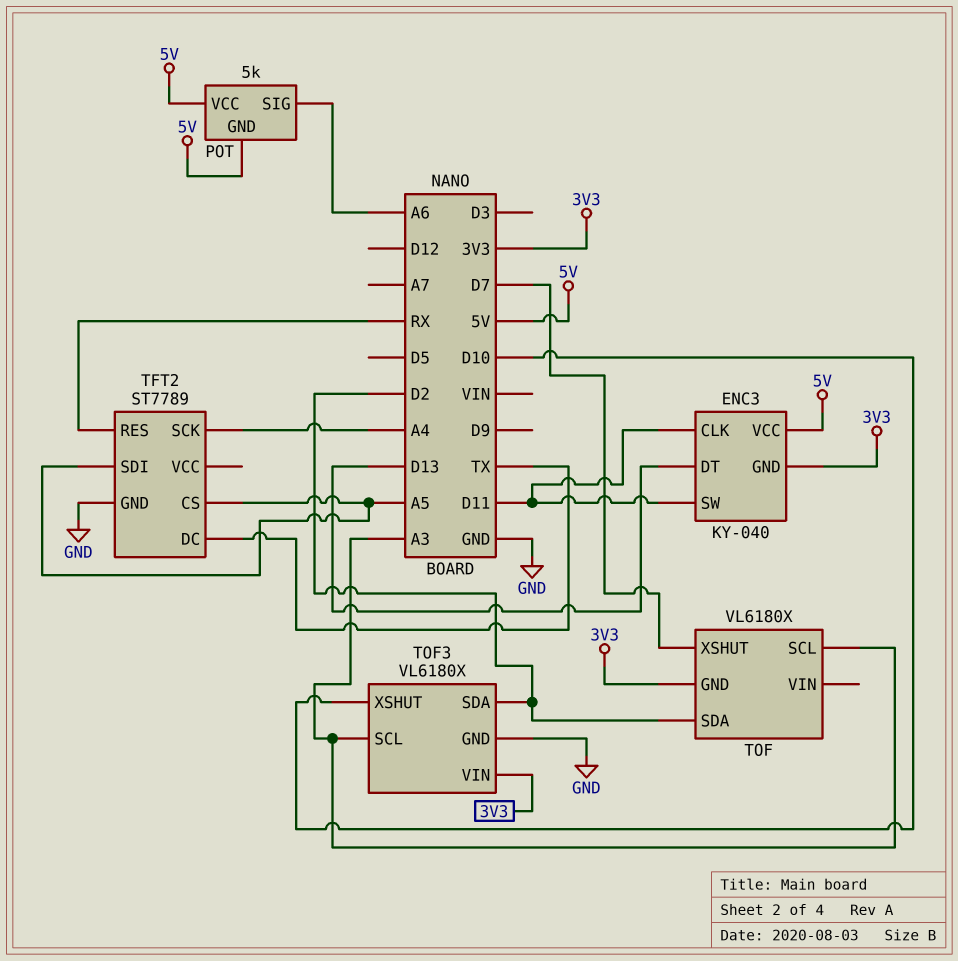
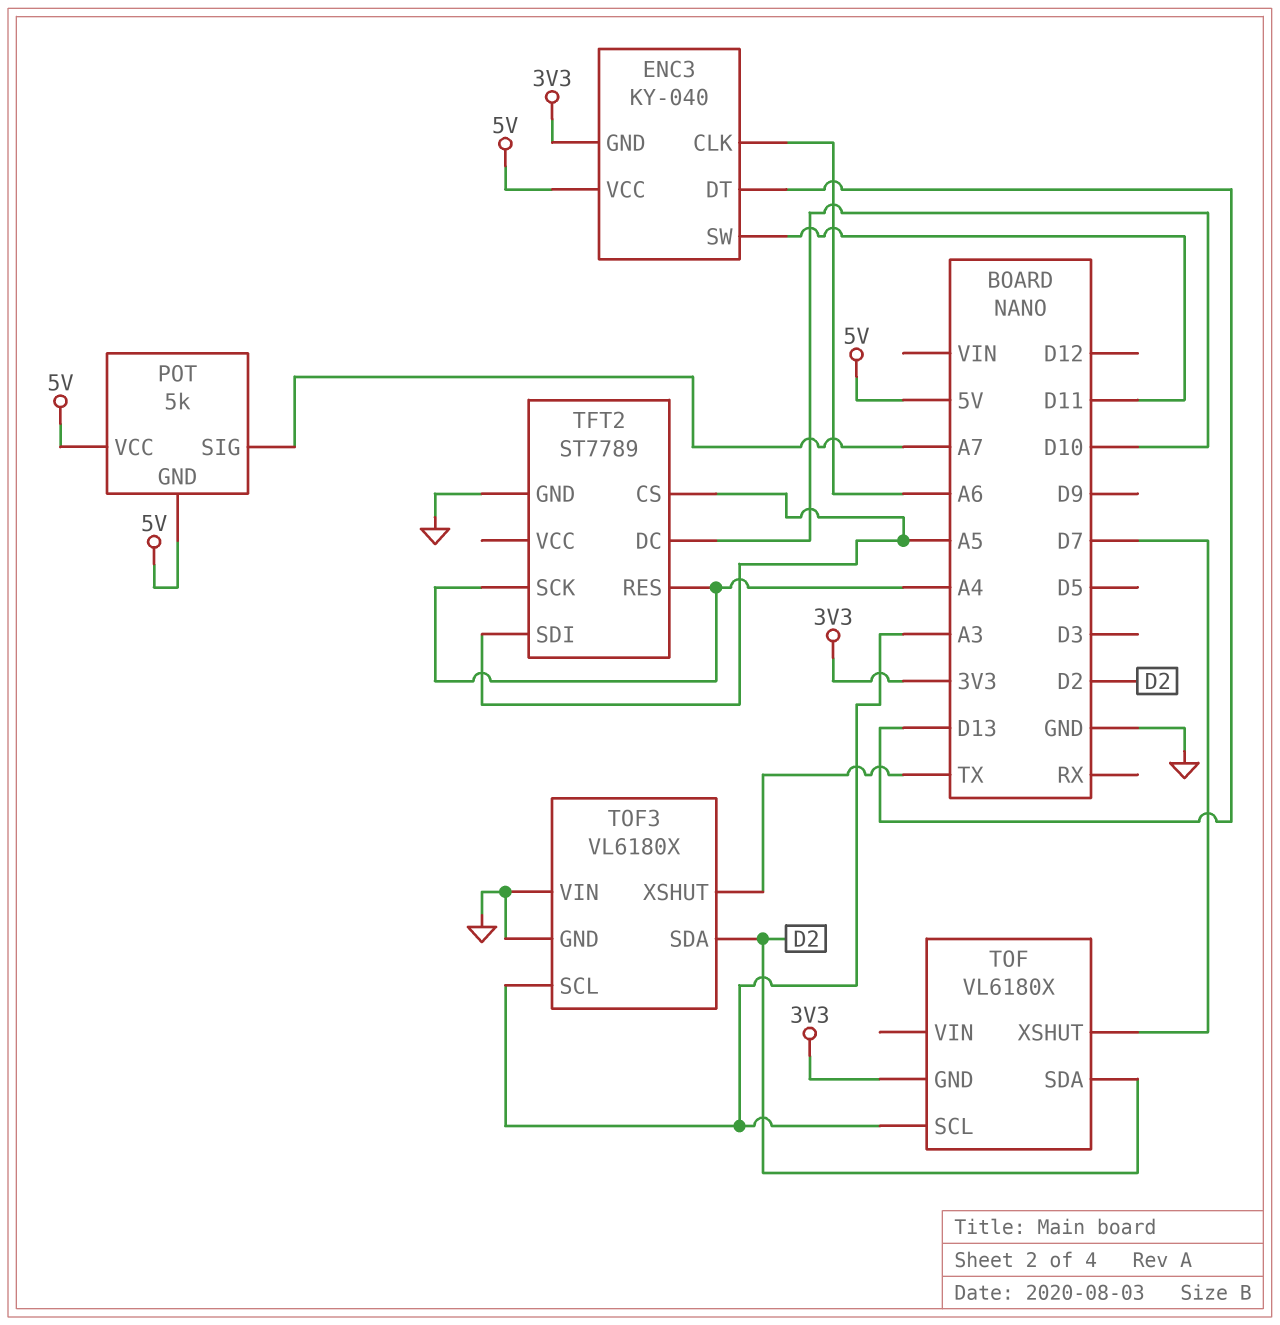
ENC3 pin CLK: D11 -> A6
POT pin SIG: A6 -> A7
TFT2 pin DC: TX -> D10
TFT2 pin RES: RX -> A4
TOF3 pin VIN: 3V3 -> GND
TOF3 pin XSHUT: D10 -> TX

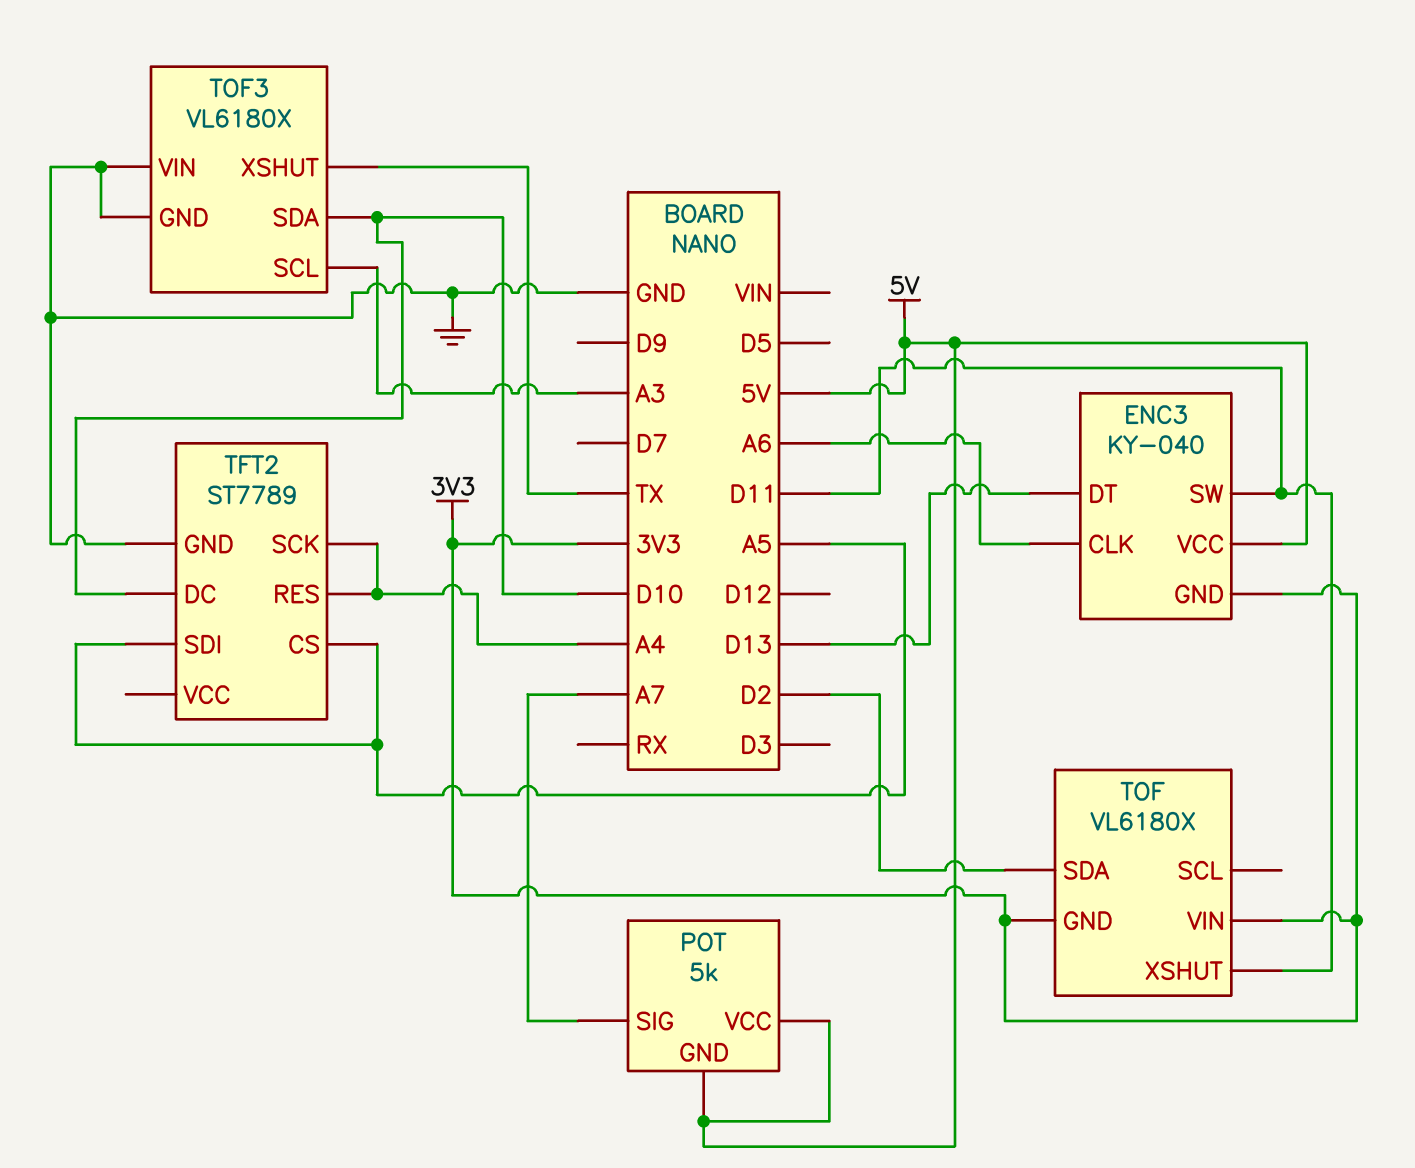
TOF pin SCL: A3 -> none
TOF pin VIN: none -> 3V3
TOF pin XSHUT: D7 -> D11
TOF3 pin SDA: D2 -> D10

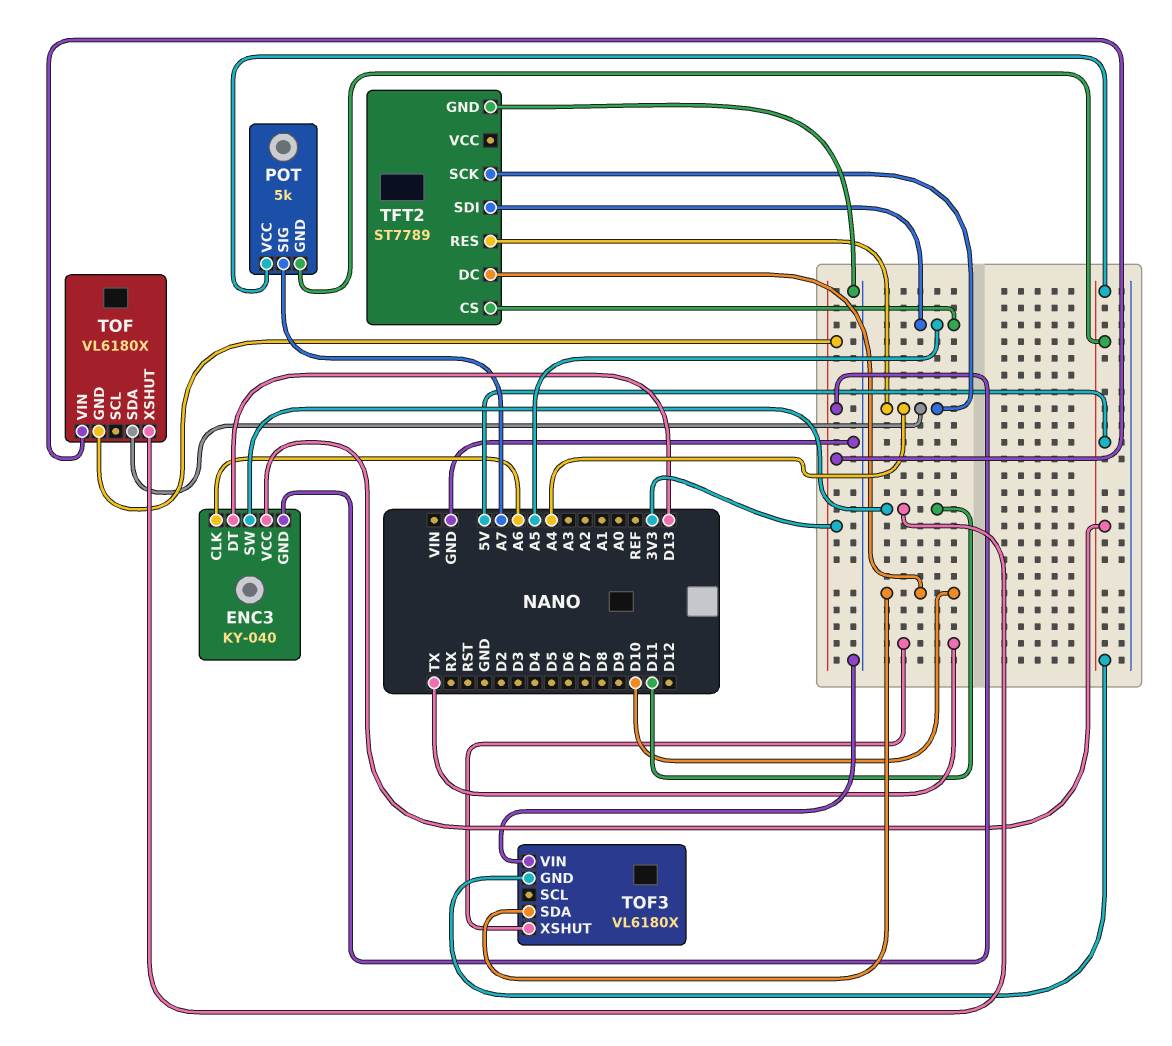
TOF pin SDA: D2 -> A4
TOF3 pin GND: GND -> 5V
TOF3 pin SCL: A3 -> none

